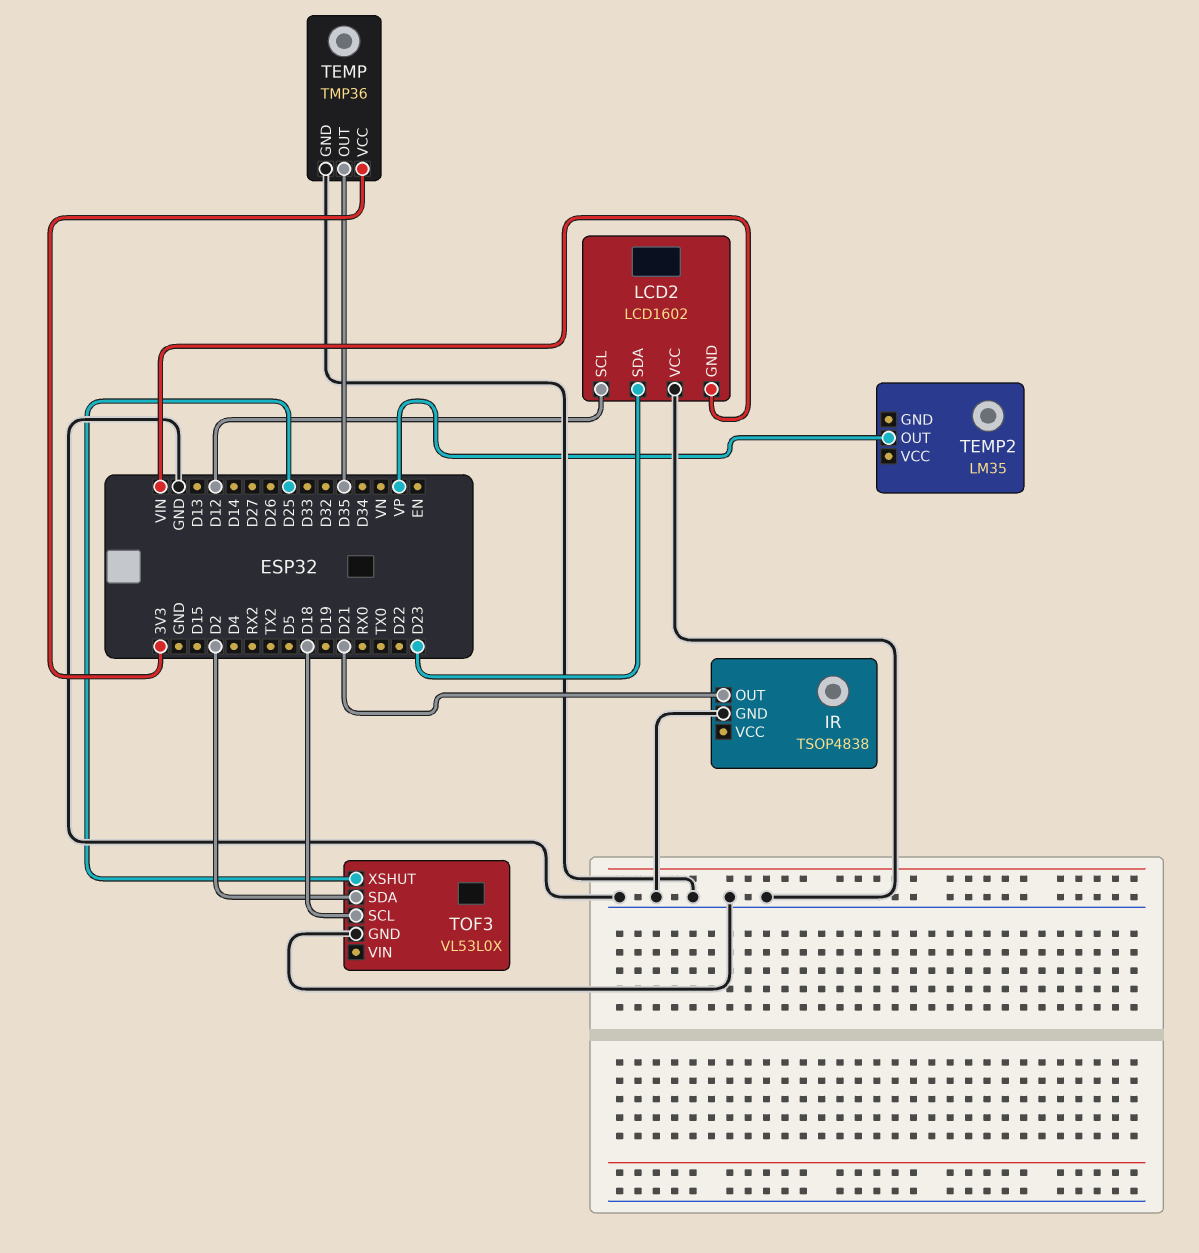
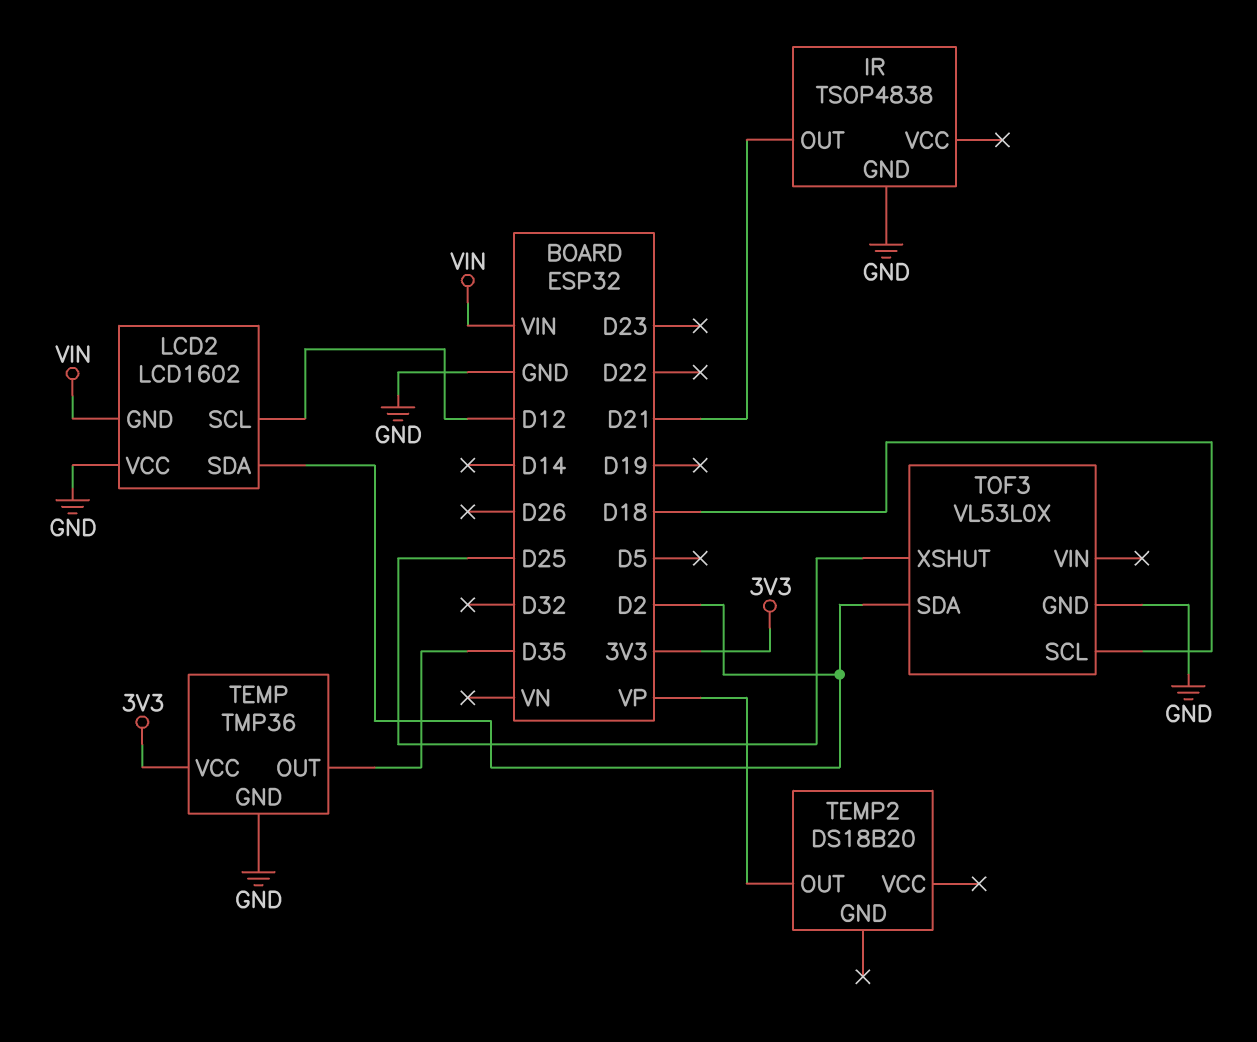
LCD2 pin SDA: D23 -> D2
TEMP2: LM35 -> DS18B20

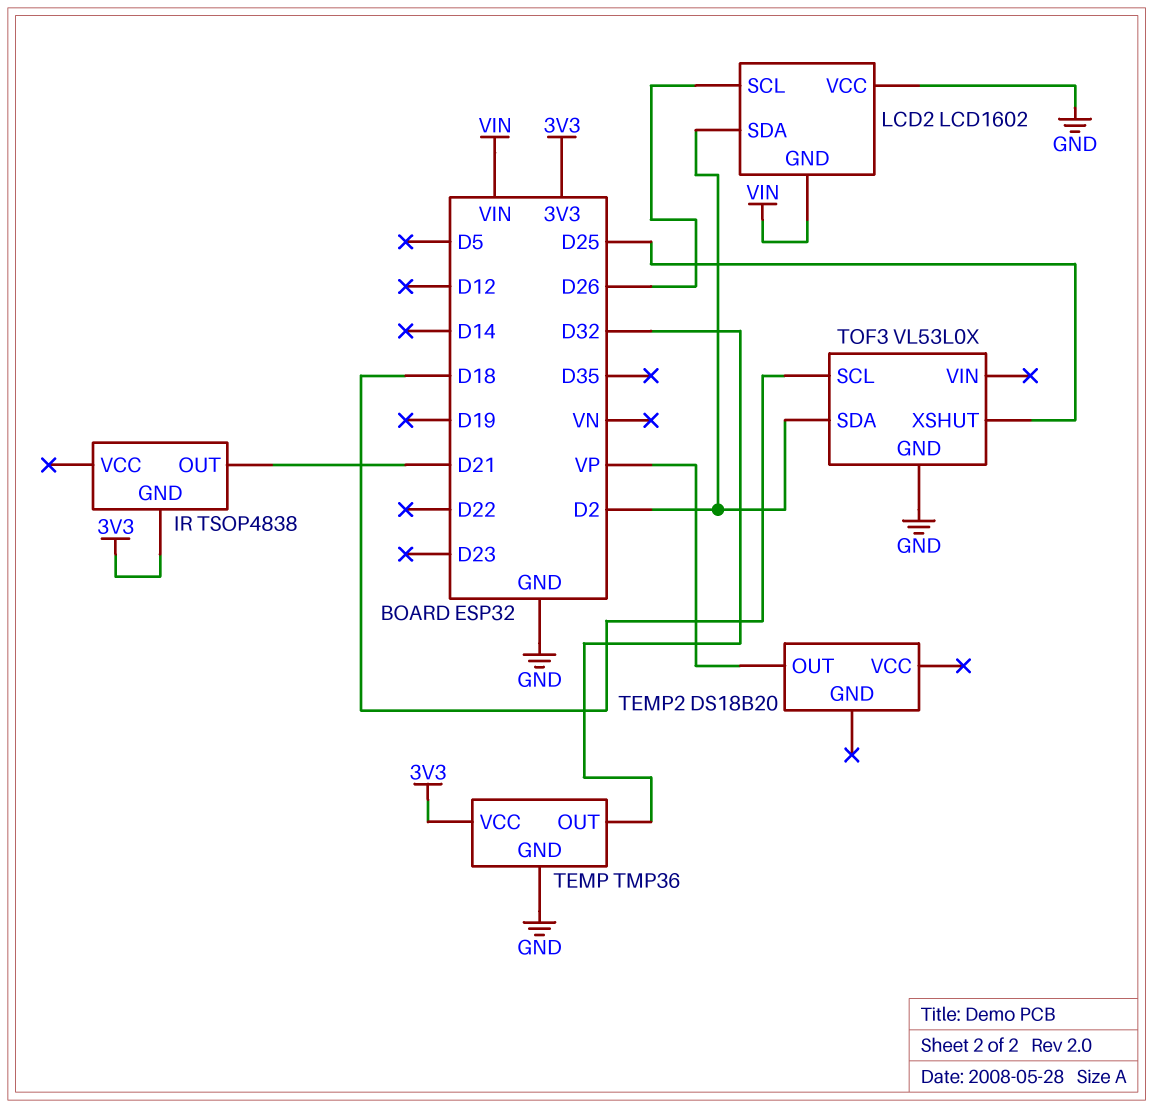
IR pin GND: GND -> 3V3
LCD2 pin SCL: D12 -> D26
TEMP pin OUT: D35 -> D32

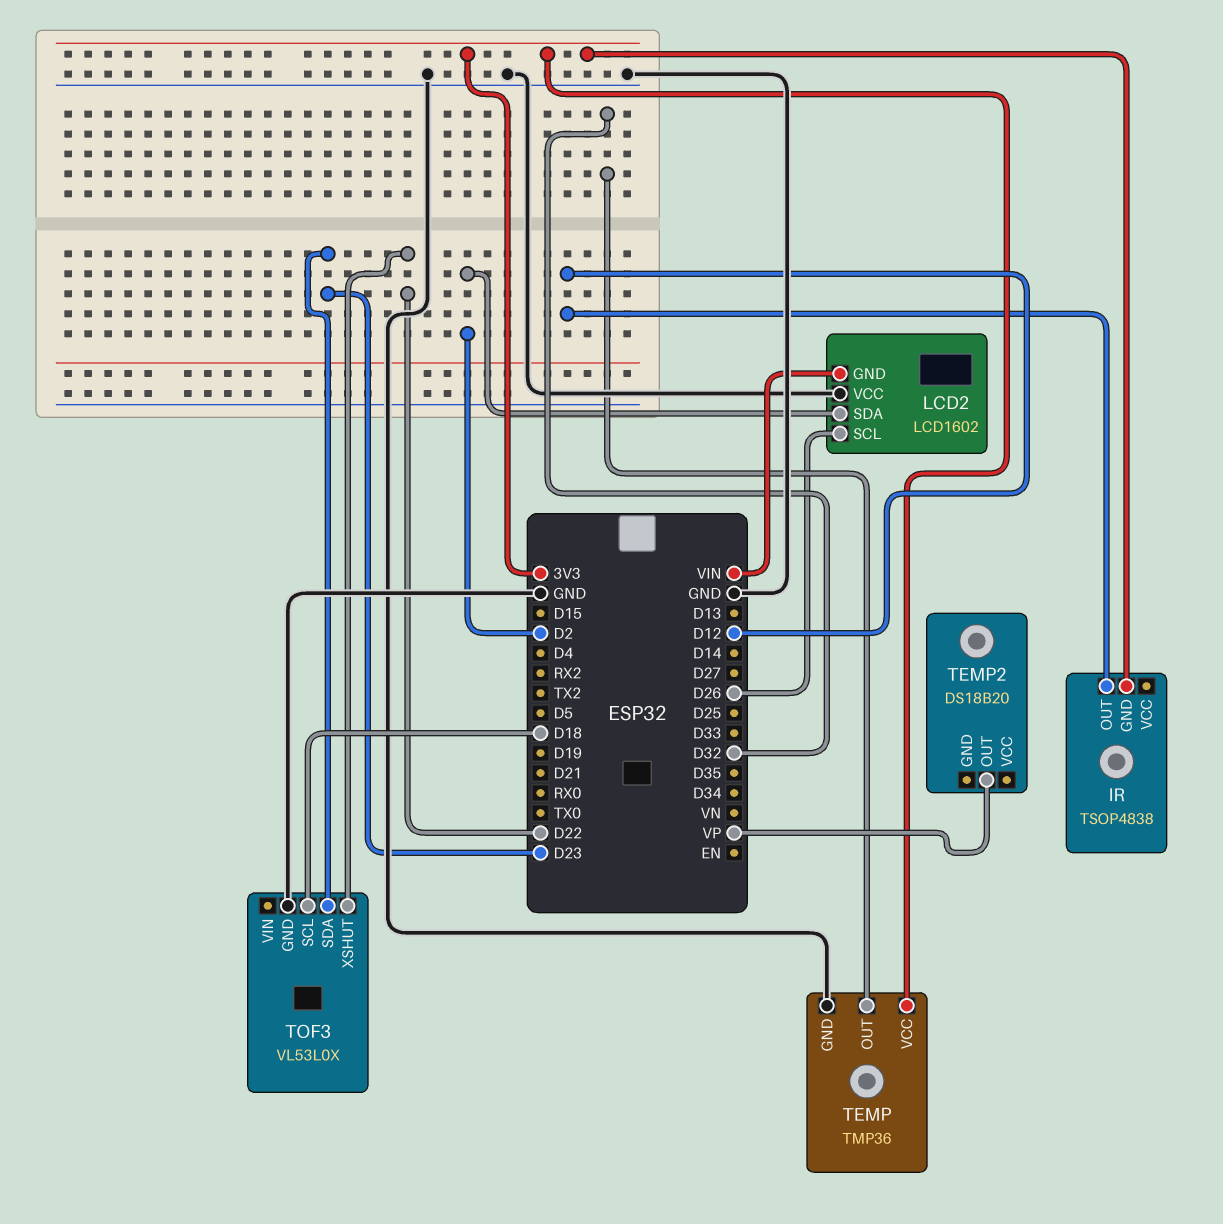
IR pin OUT: D21 -> D12
TOF3 pin SDA: D2 -> D23
TOF3 pin XSHUT: D25 -> D22

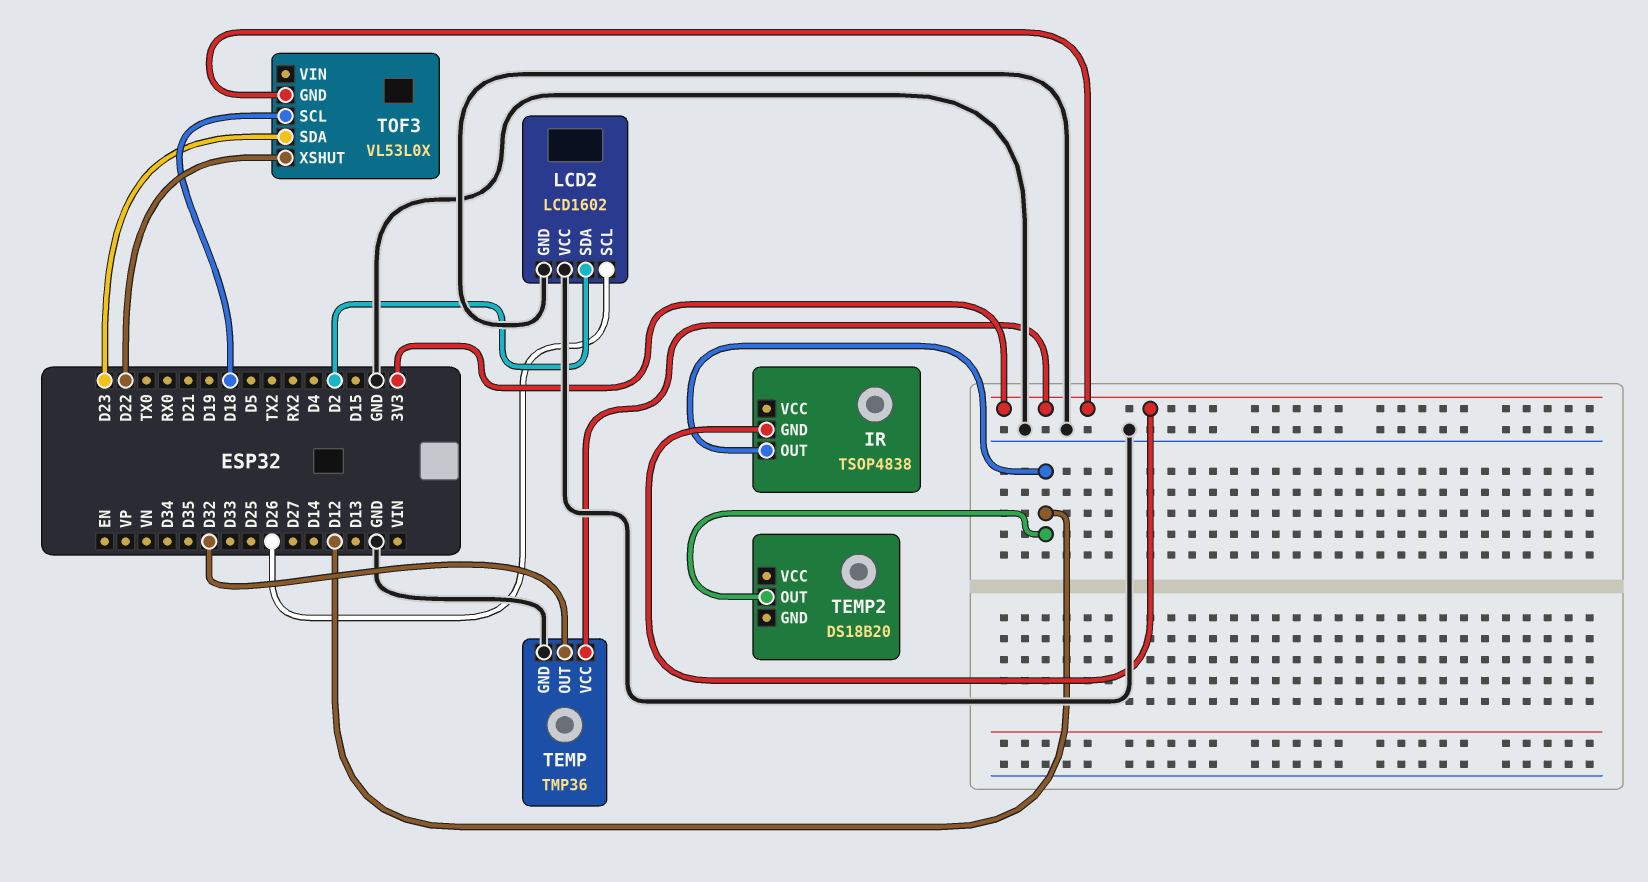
LCD2 pin GND: VIN -> GND
TEMP2 pin OUT: VP -> D12
TOF3 pin GND: GND -> 3V3

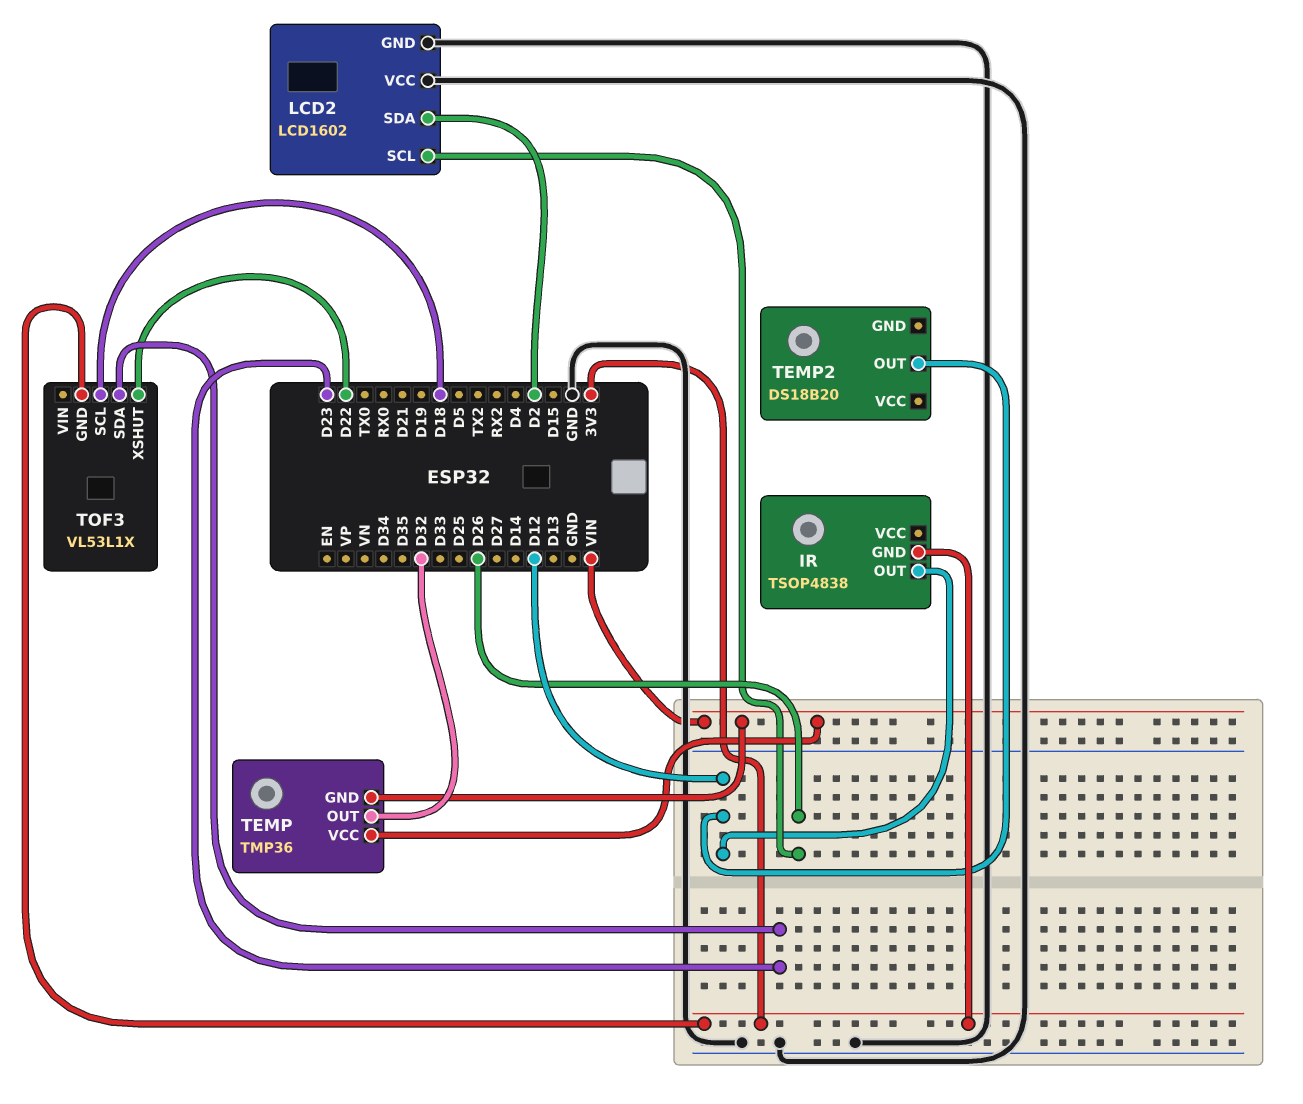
TEMP pin GND: GND -> VIN
TEMP pin VCC: 3V3 -> VIN
TOF3: VL53L0X -> VL53L1X

